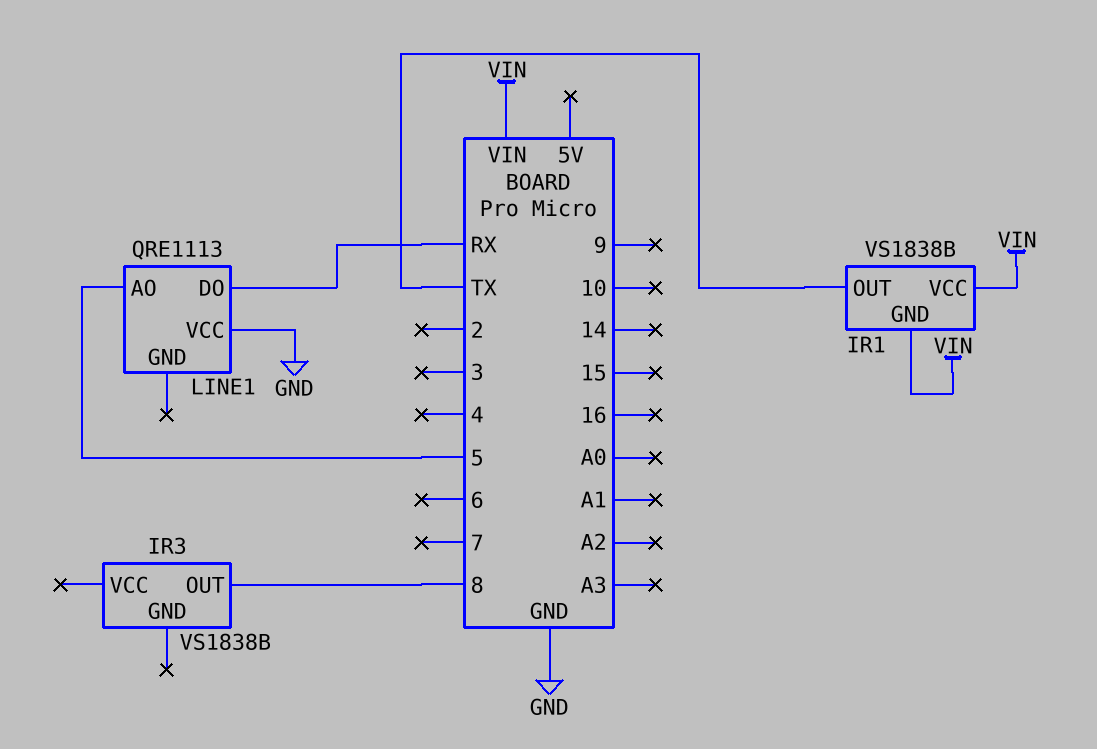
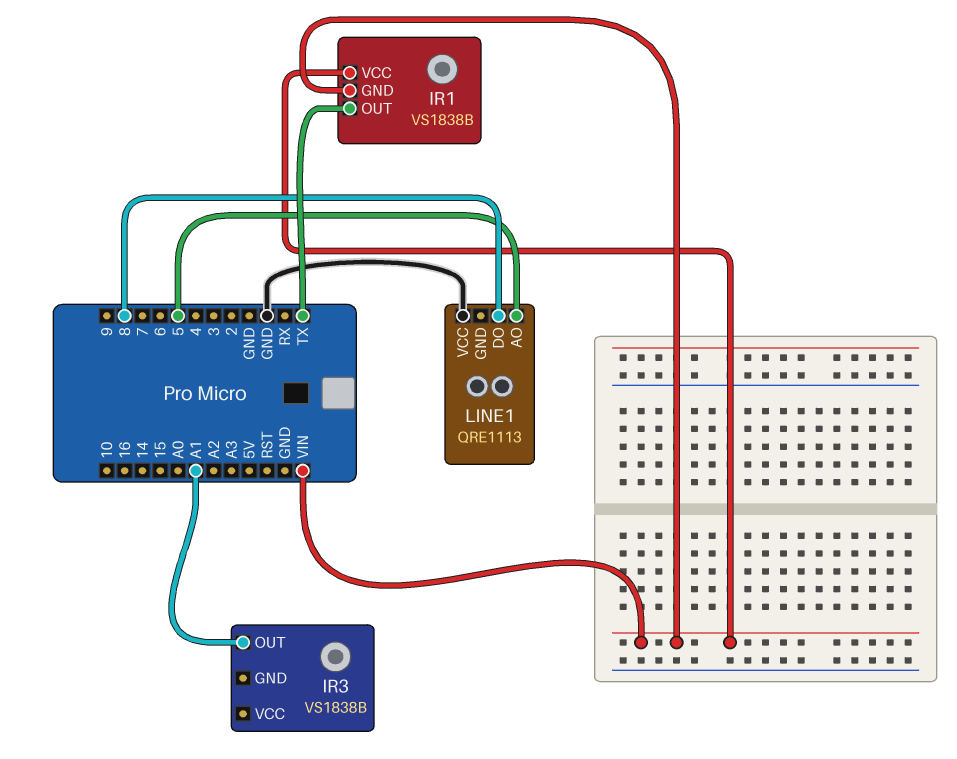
IR3 pin OUT: 8 -> A1
LINE1 pin DO: RX -> 8

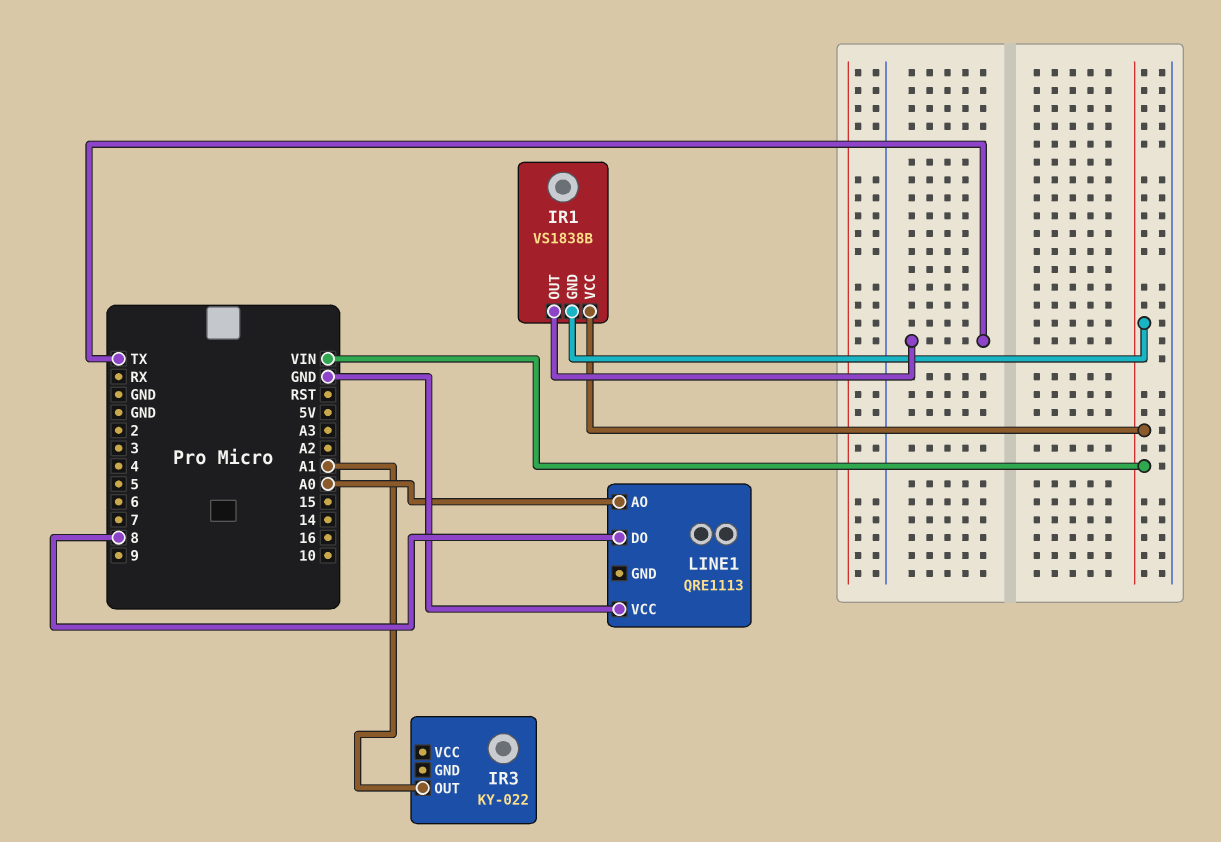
IR3: VS1838B -> KY-022
LINE1 pin AO: 5 -> A0

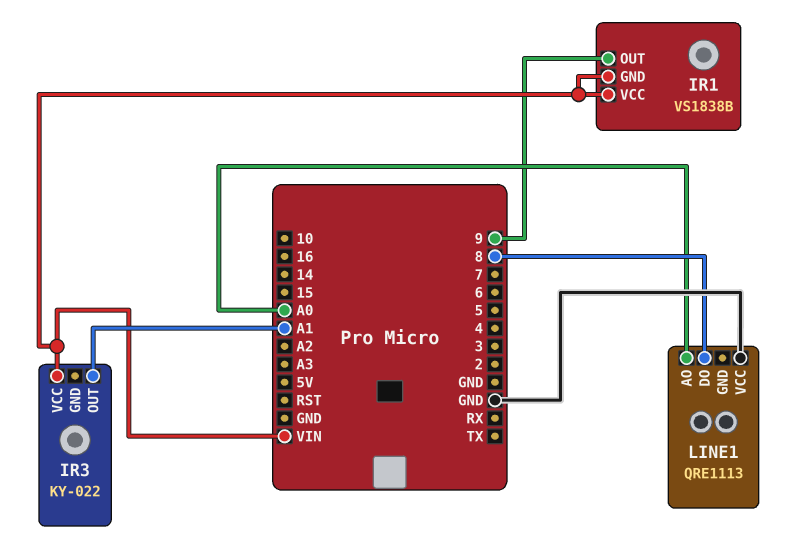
IR1 pin OUT: TX -> 9
IR3 pin VCC: none -> VIN

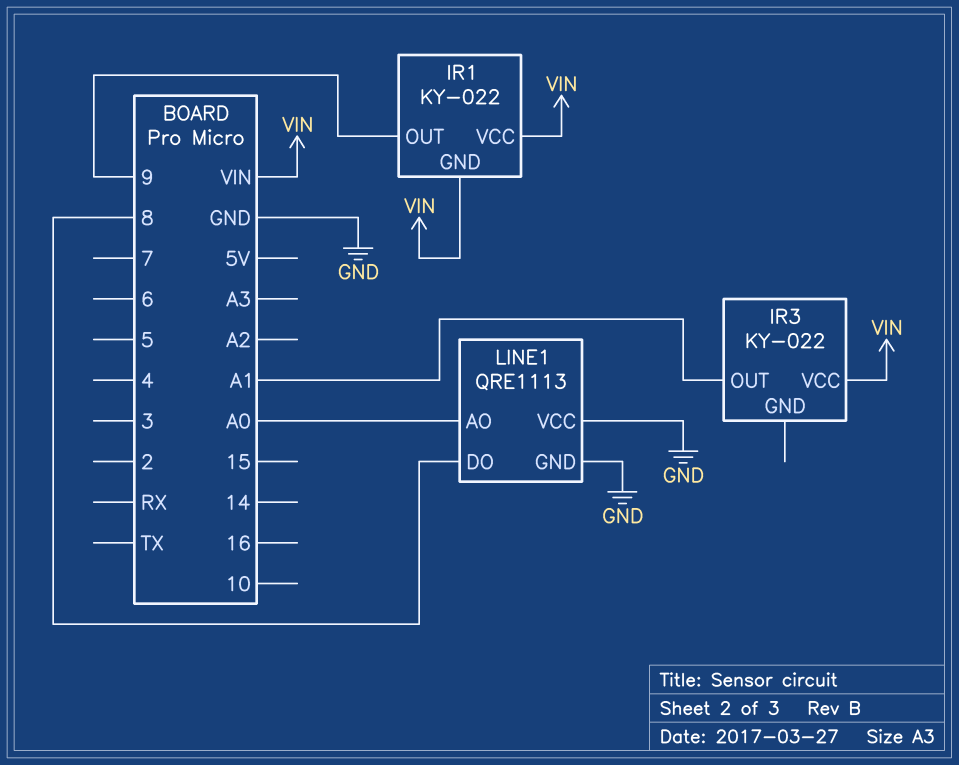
IR1: VS1838B -> KY-022
LINE1 pin GND: none -> GND

